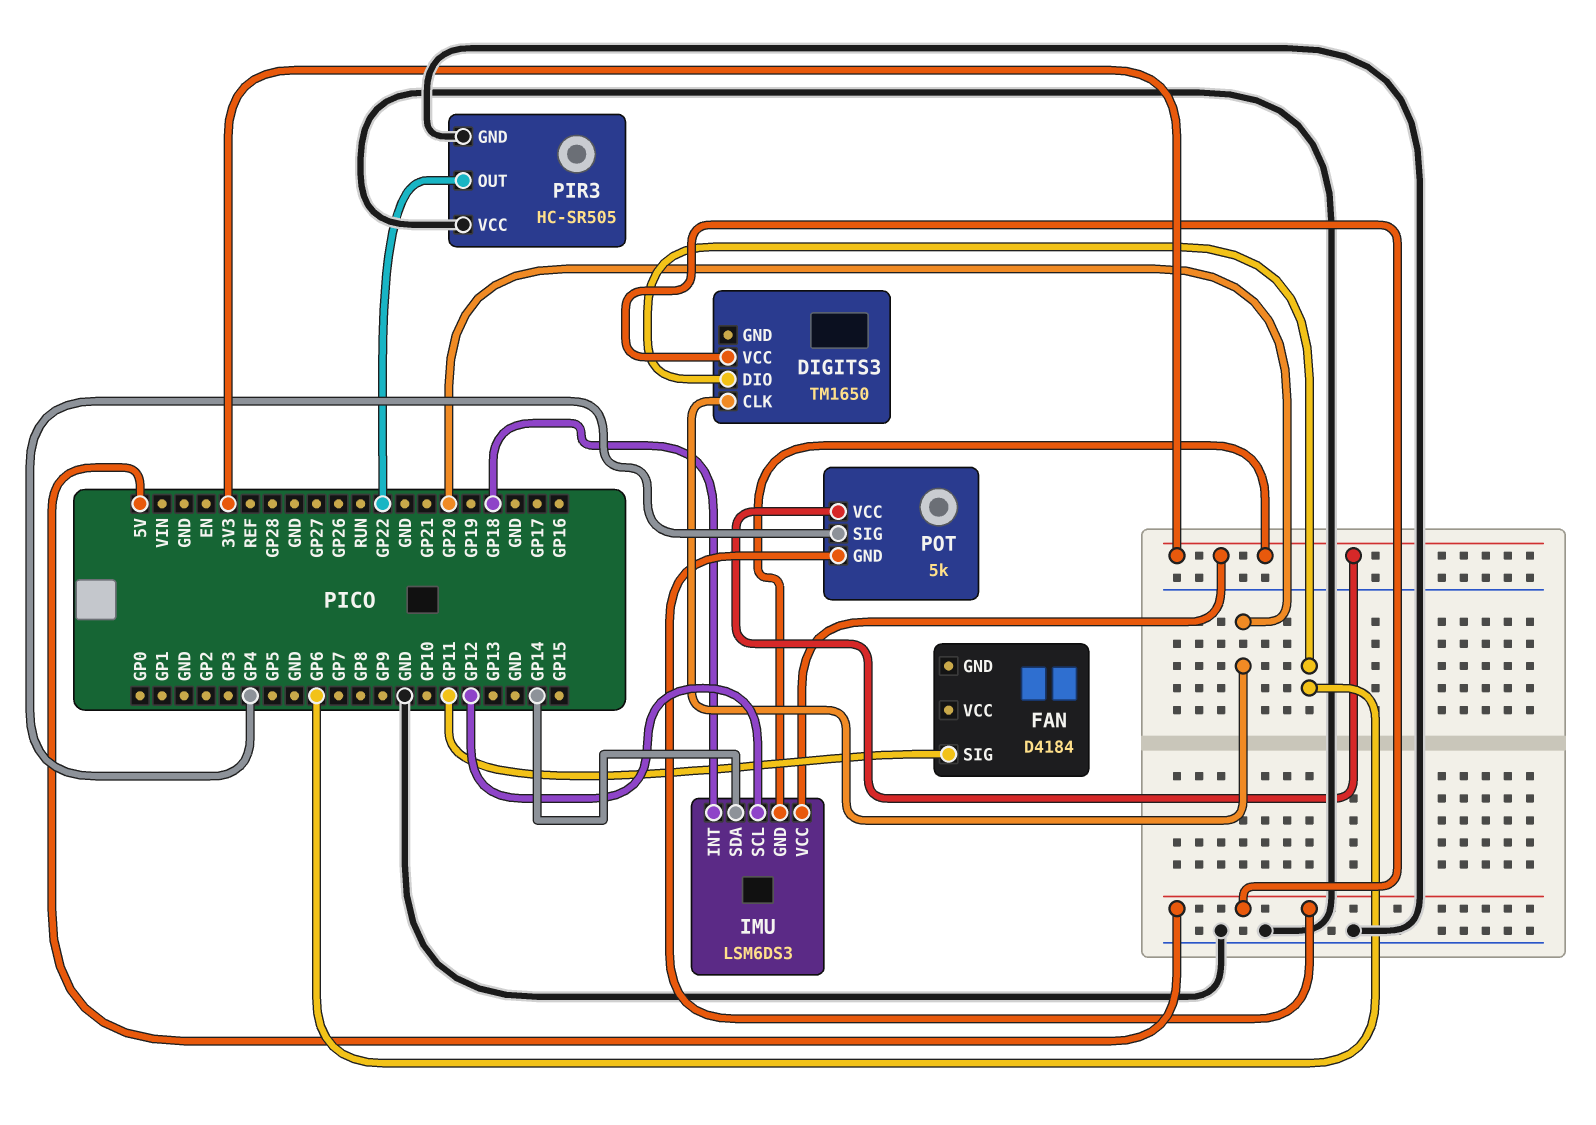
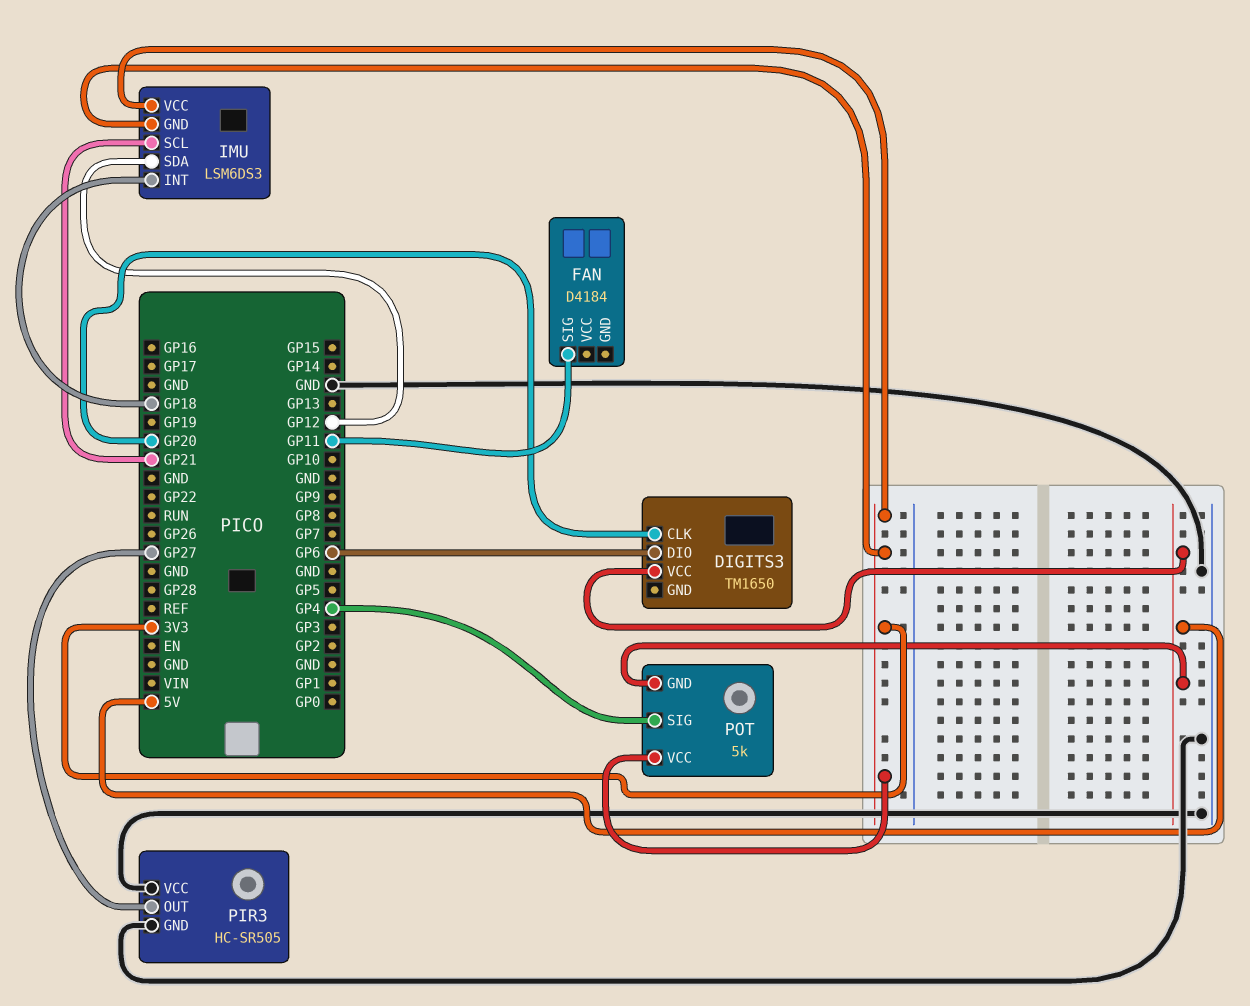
IMU pin SCL: GP12 -> GP21
IMU pin SDA: GP14 -> GP12
PIR3 pin OUT: GP22 -> GP27

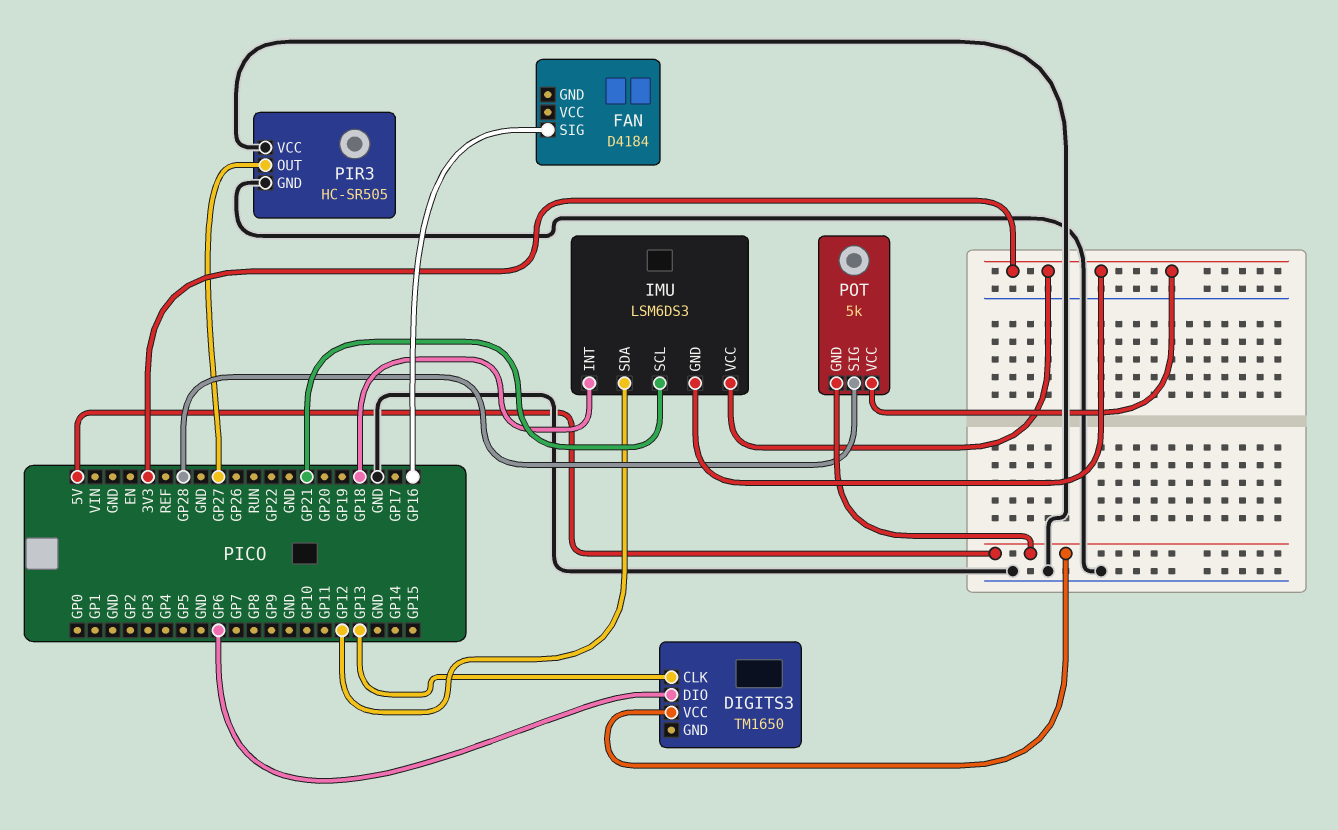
DIGITS3 pin CLK: GP20 -> GP13
FAN pin SIG: GP11 -> GP16
POT pin SIG: GP4 -> GP28

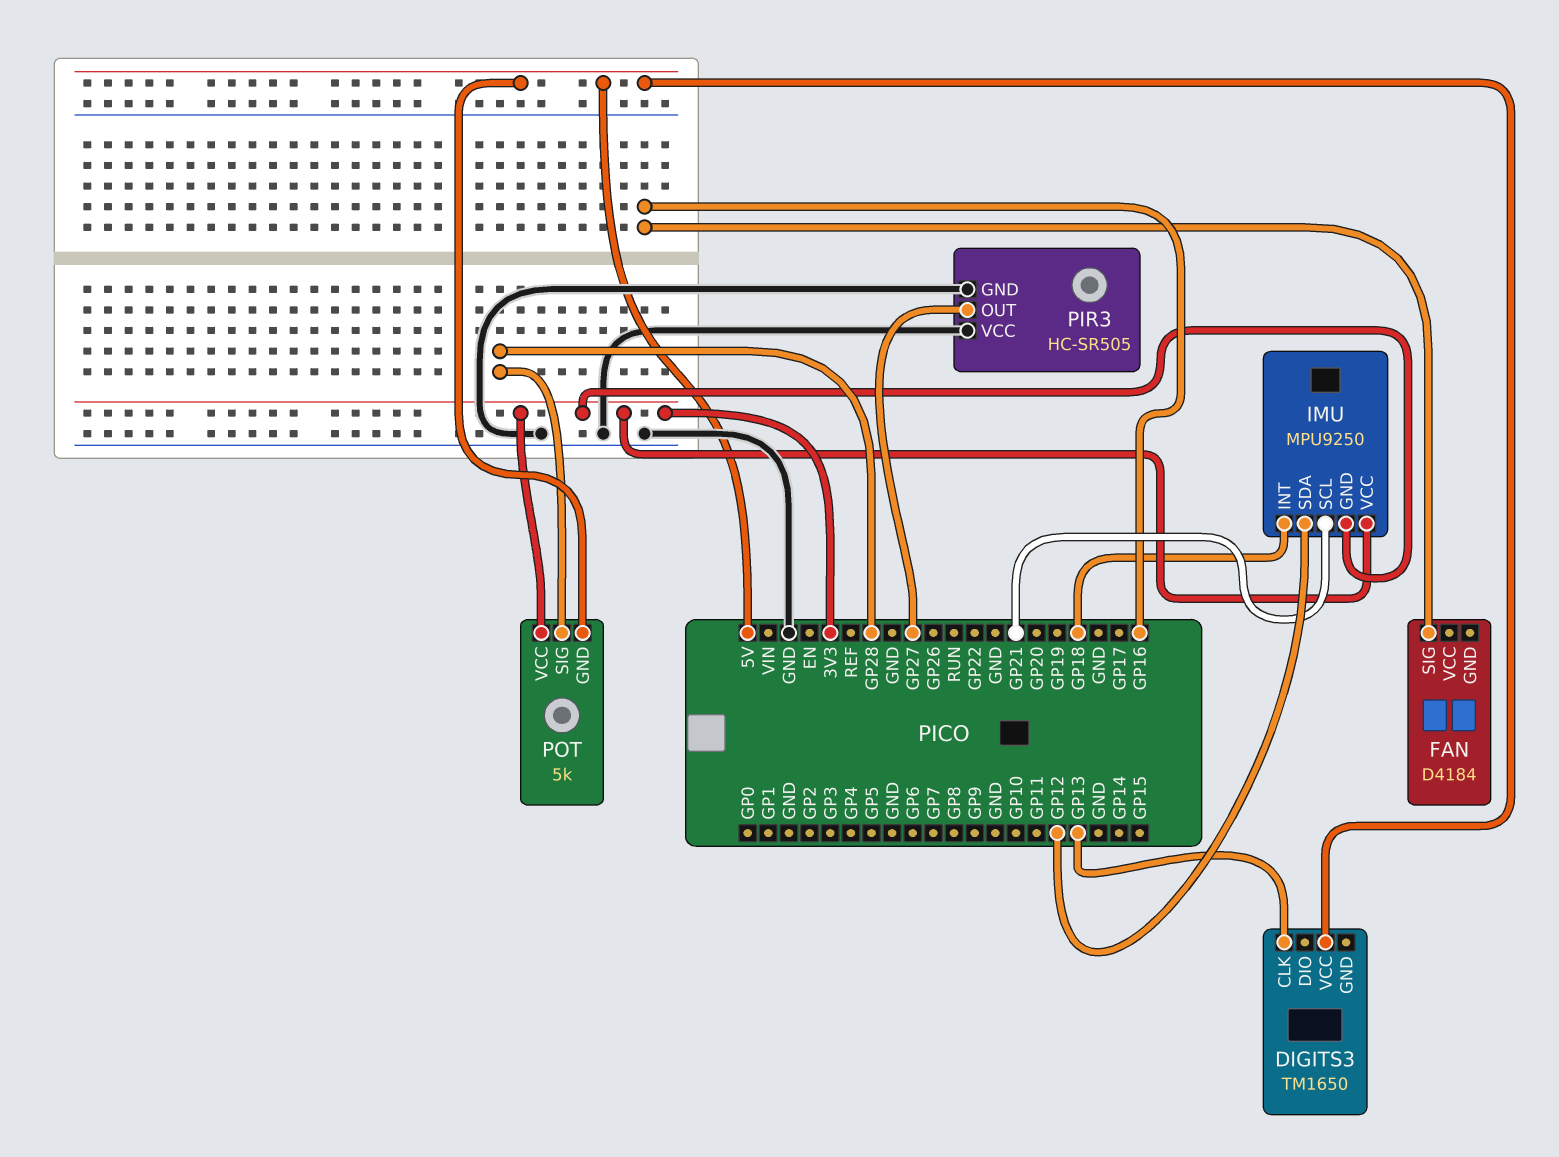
DIGITS3 pin DIO: GP6 -> none
IMU: LSM6DS3 -> MPU9250

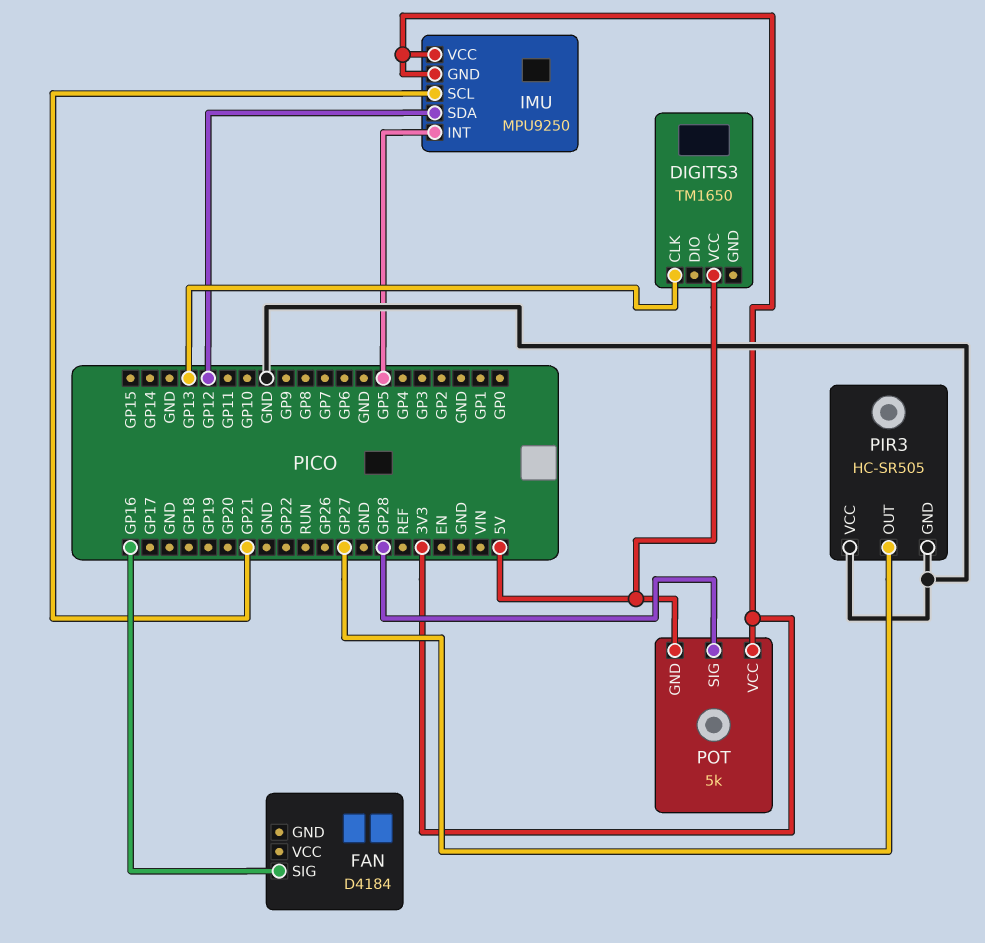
IMU pin INT: GP18 -> GP5

